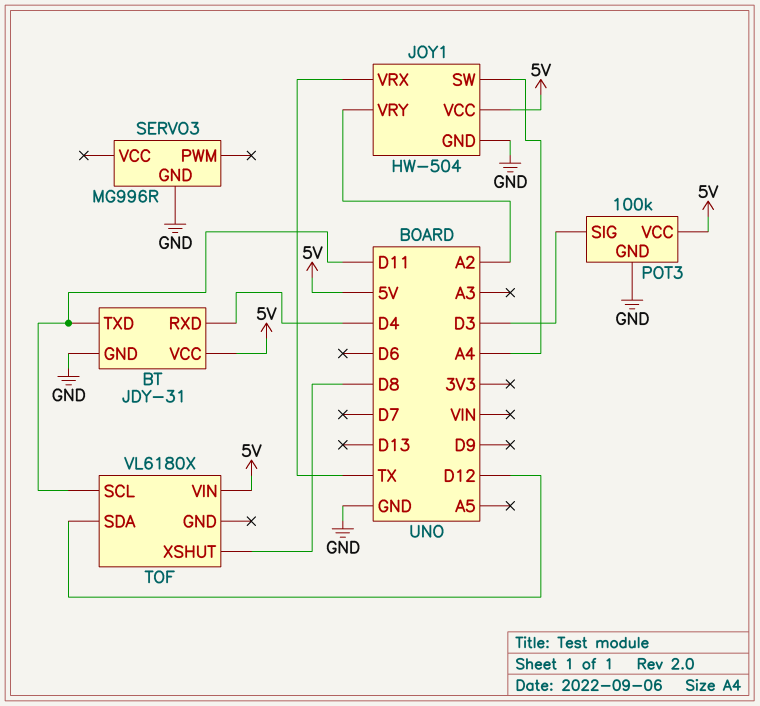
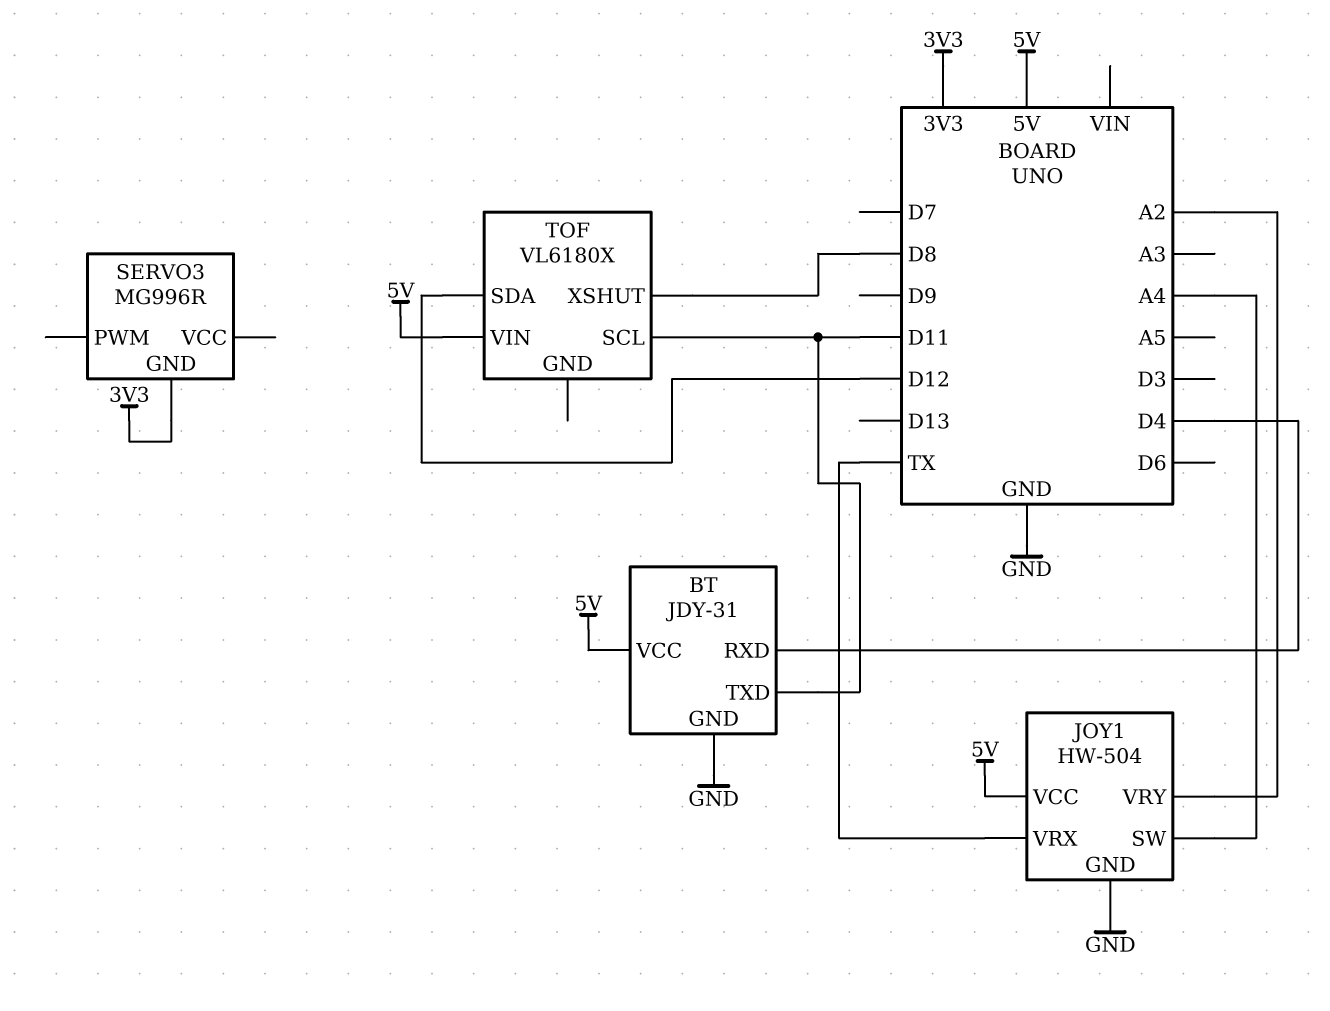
POT3: 100k -> none
POT3 pin GND: GND -> none
POT3 pin SIG: D3 -> none
POT3 pin VCC: 5V -> none
SERVO3 pin GND: GND -> 3V3

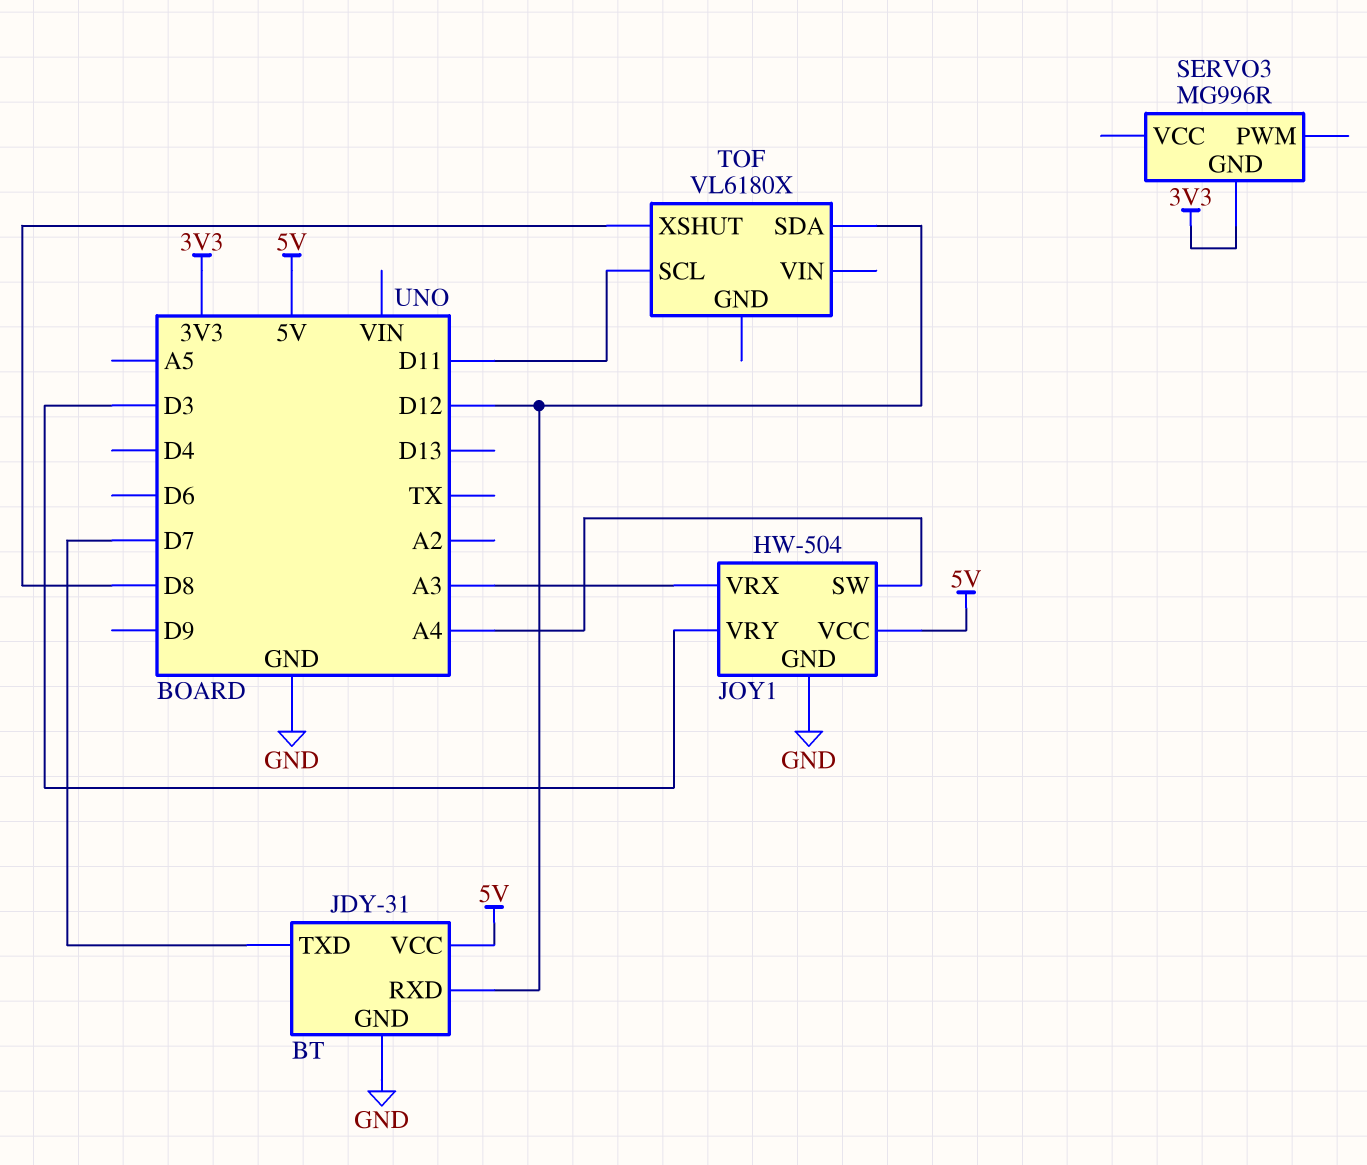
BT pin RXD: D4 -> D12
BT pin TXD: D11 -> D7
JOY1 pin VRX: TX -> A3
JOY1 pin VRY: A2 -> D3
TOF pin VIN: 5V -> none

